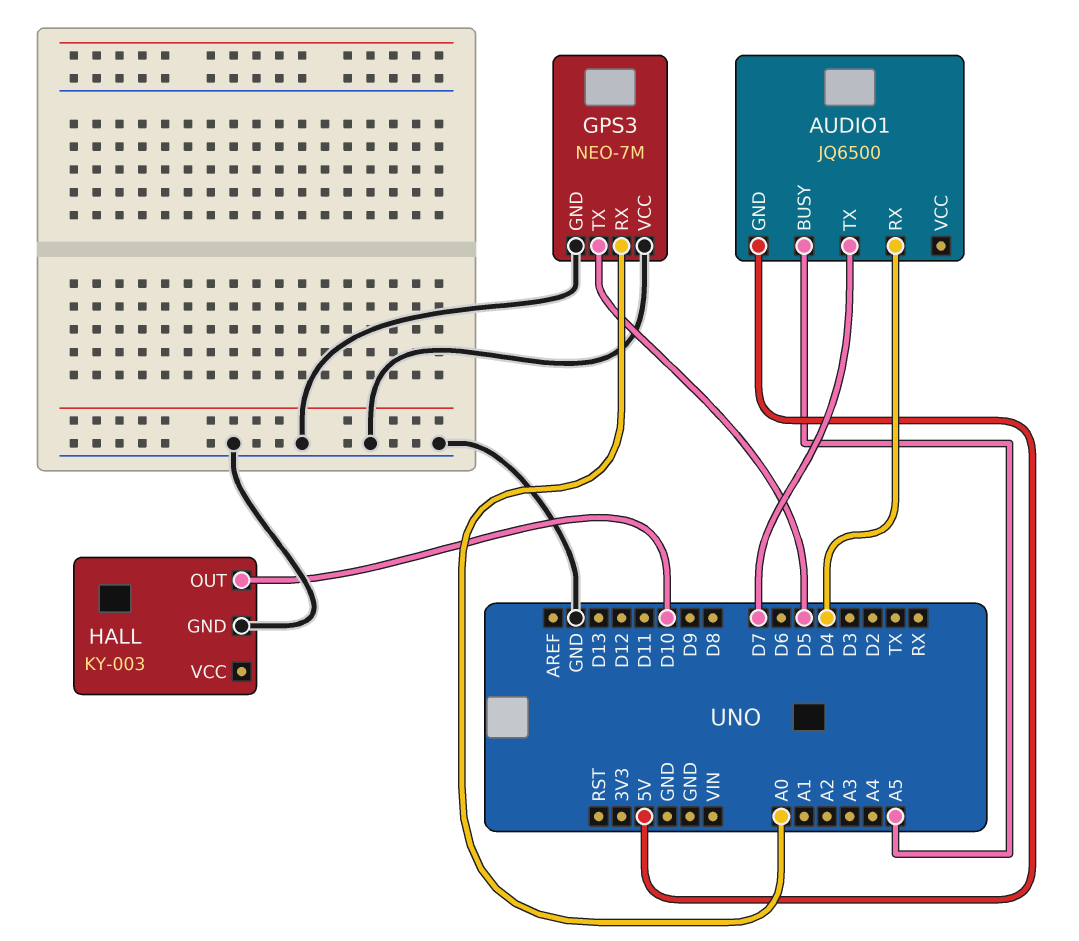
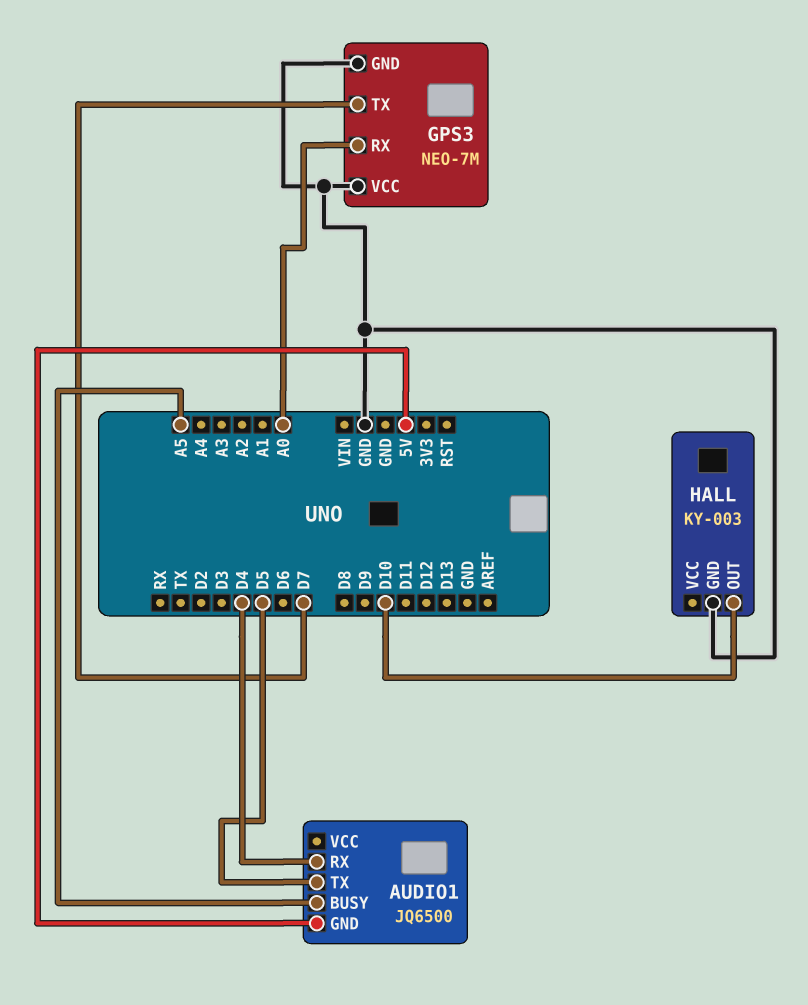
AUDIO1 pin TX: D7 -> D5
GPS3 pin TX: D5 -> D7

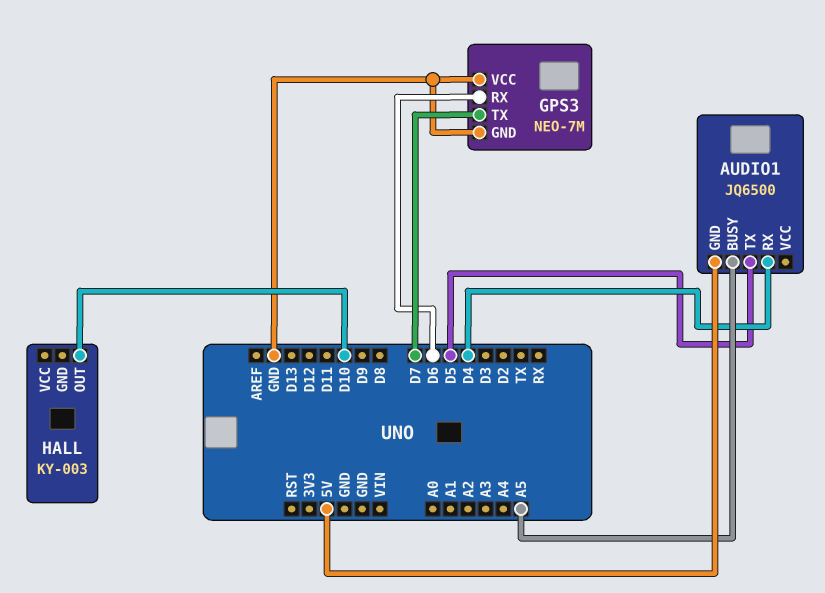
GPS3 pin RX: A0 -> D6
HALL pin GND: GND -> none

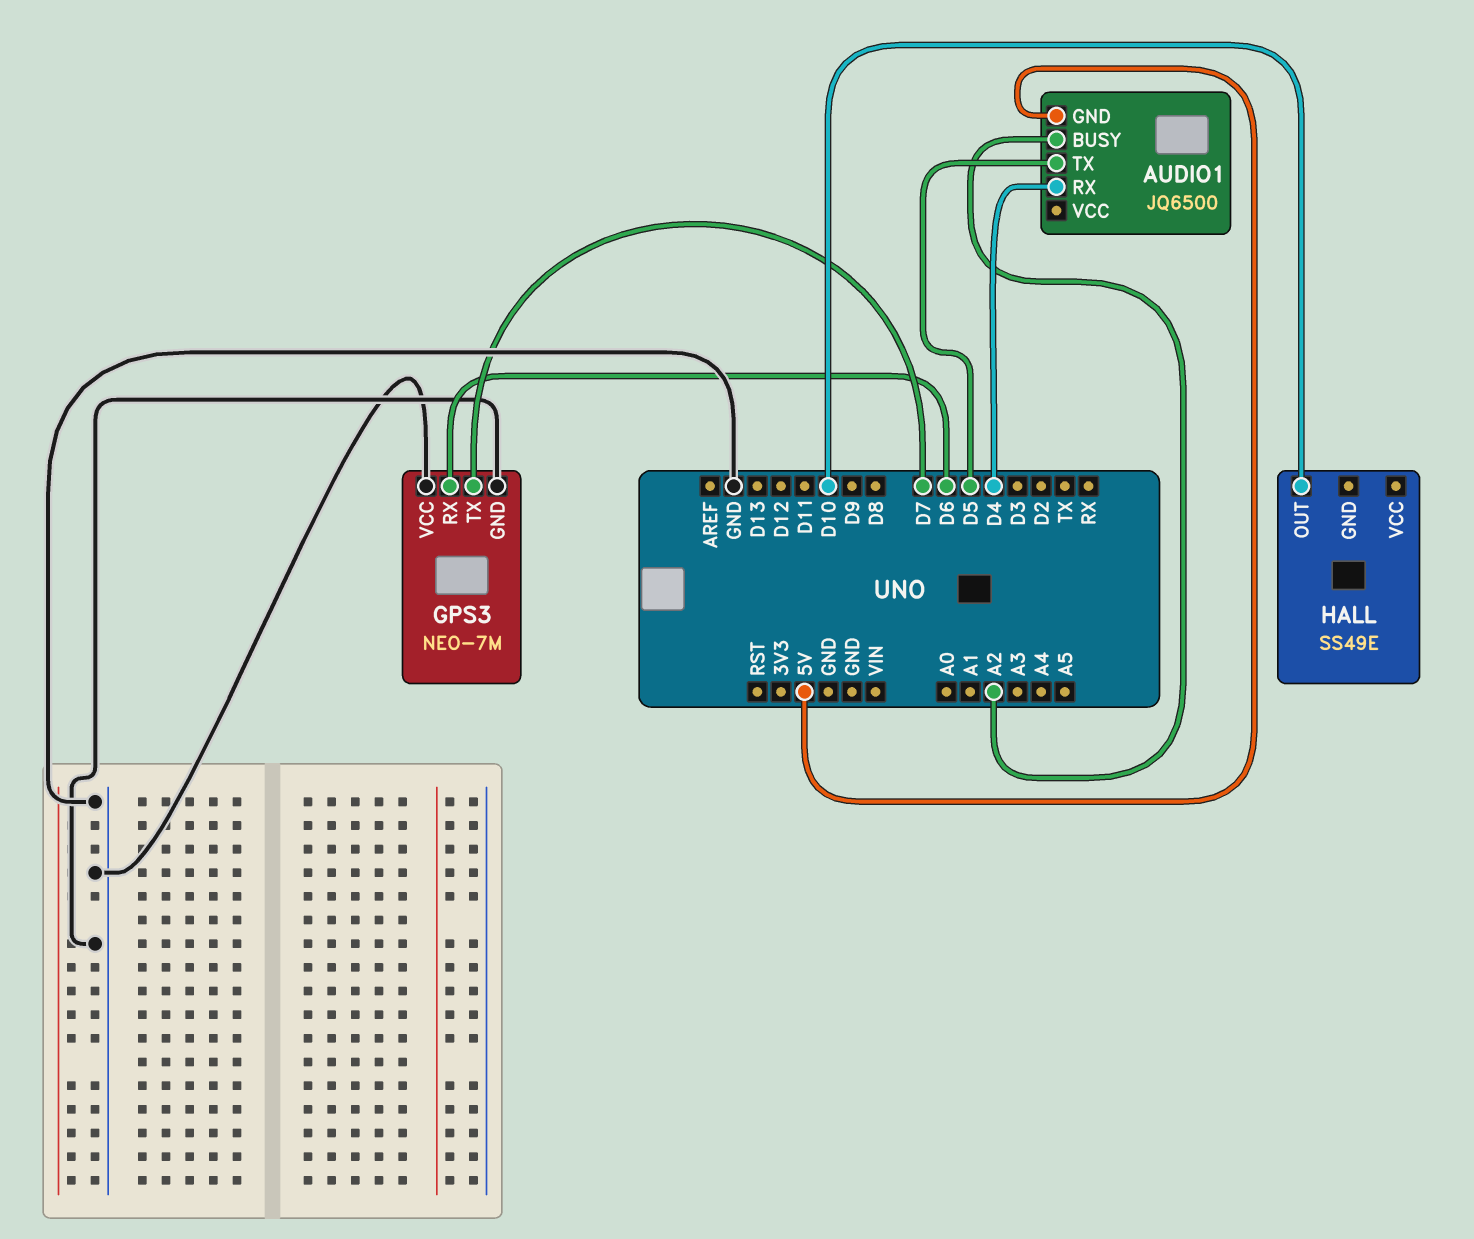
AUDIO1 pin BUSY: A5 -> A2
HALL: KY-003 -> SS49E

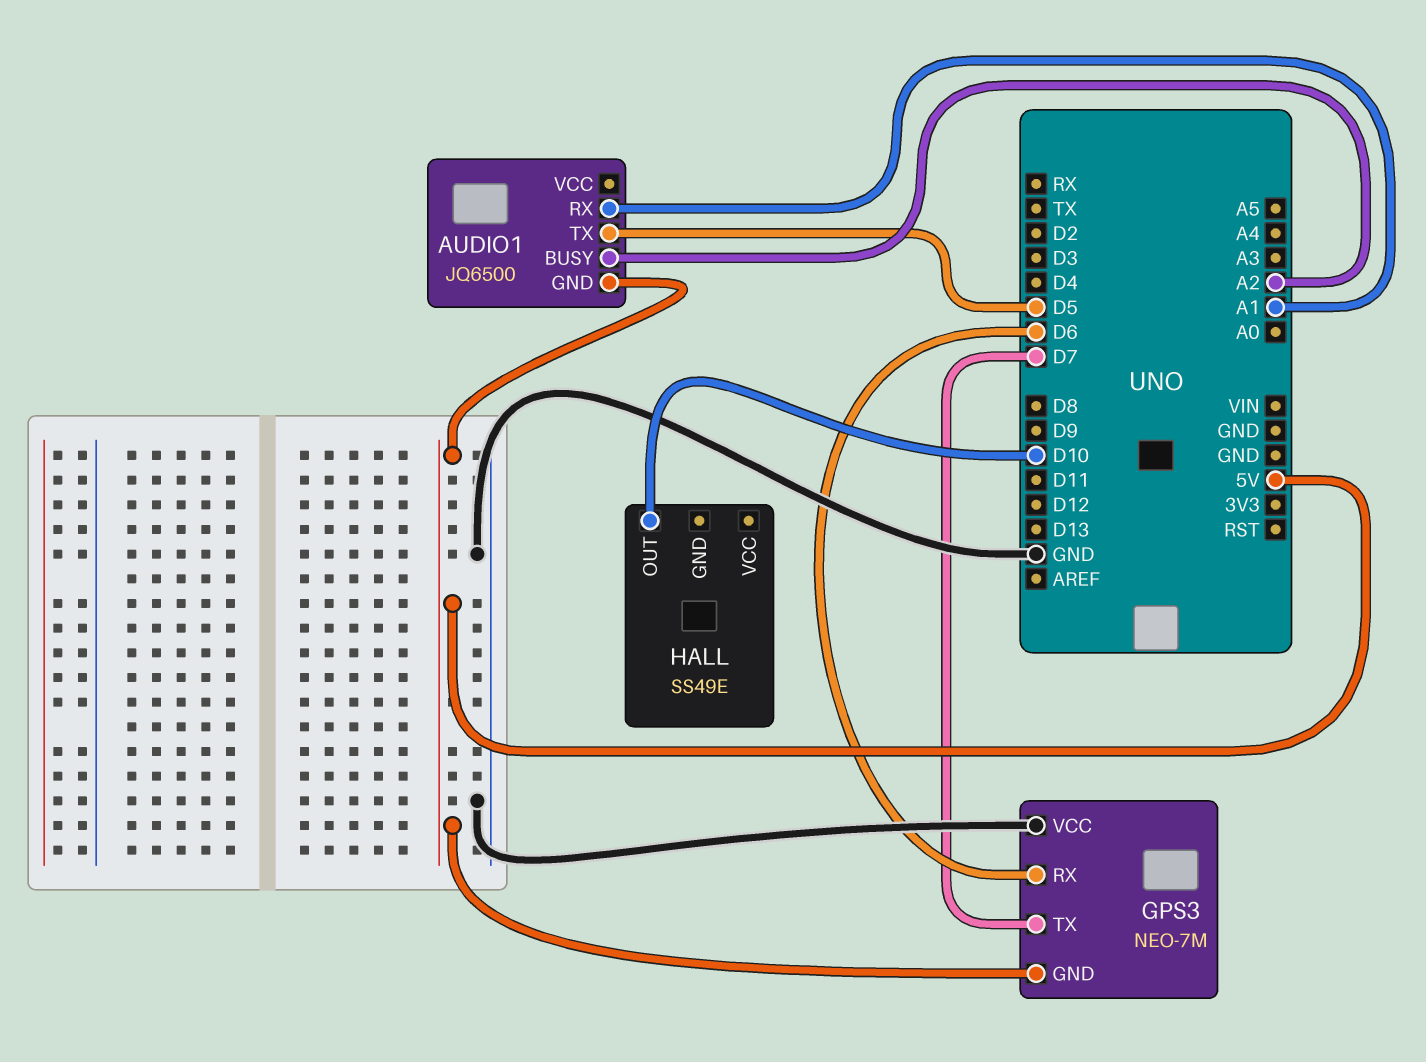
AUDIO1 pin RX: D4 -> A1
GPS3 pin GND: GND -> 5V

